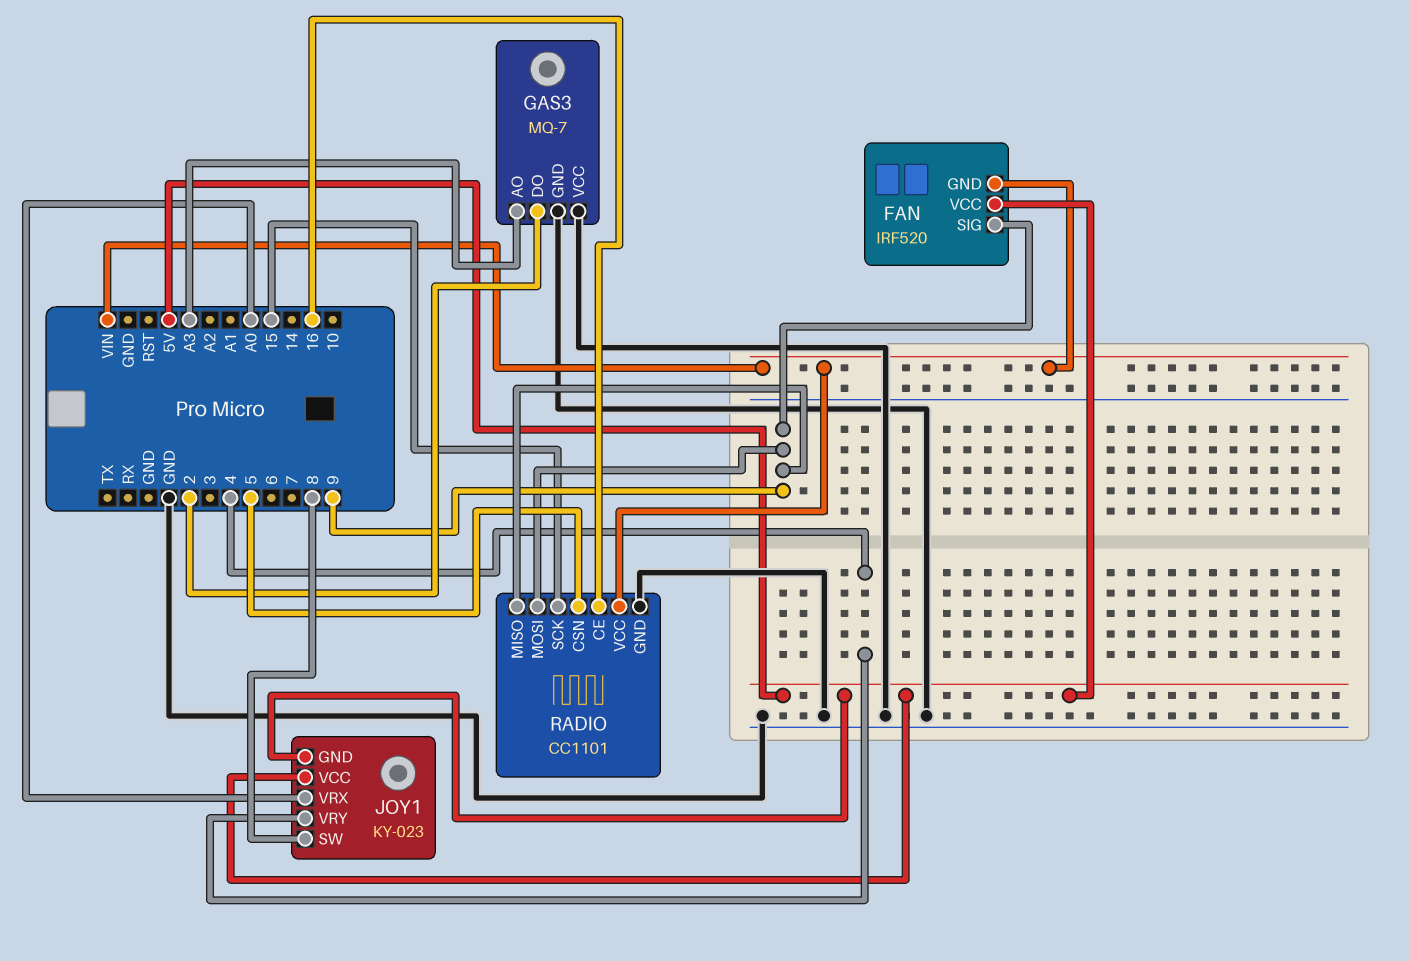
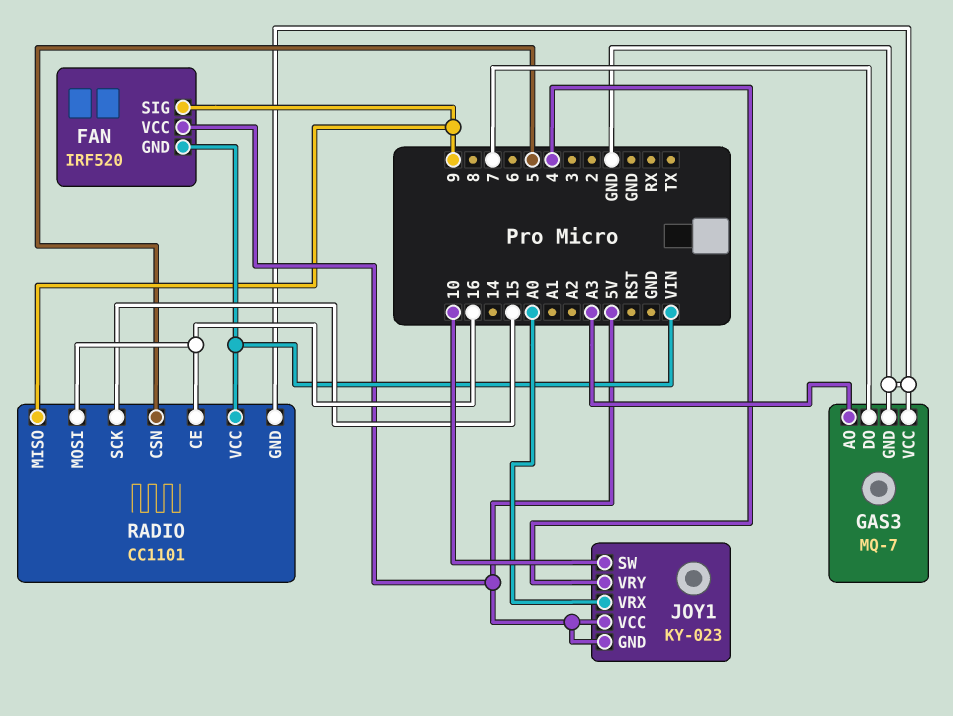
GAS3 pin DO: 2 -> 7
JOY1 pin SW: 8 -> 10
RADIO pin MOSI: 9 -> 16

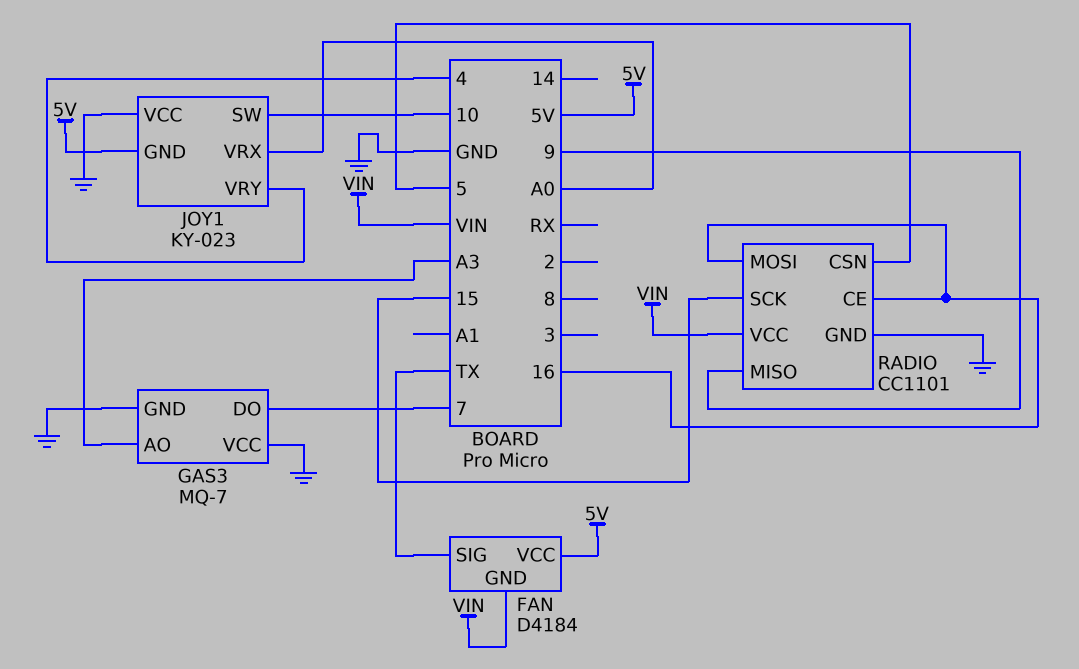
FAN: IRF520 -> D4184
FAN pin SIG: 9 -> TX
JOY1 pin VCC: 5V -> GND

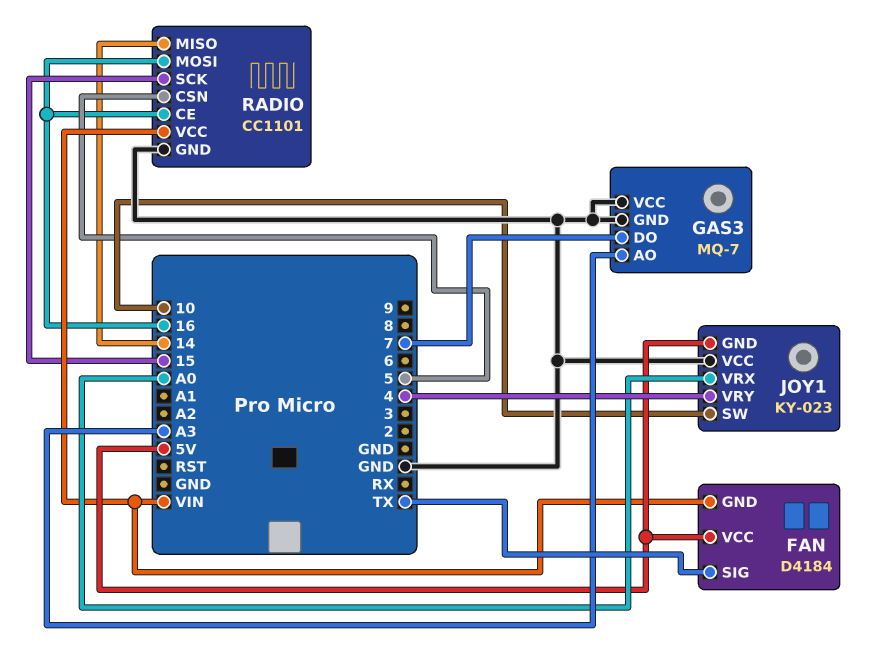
RADIO pin MISO: 9 -> 14

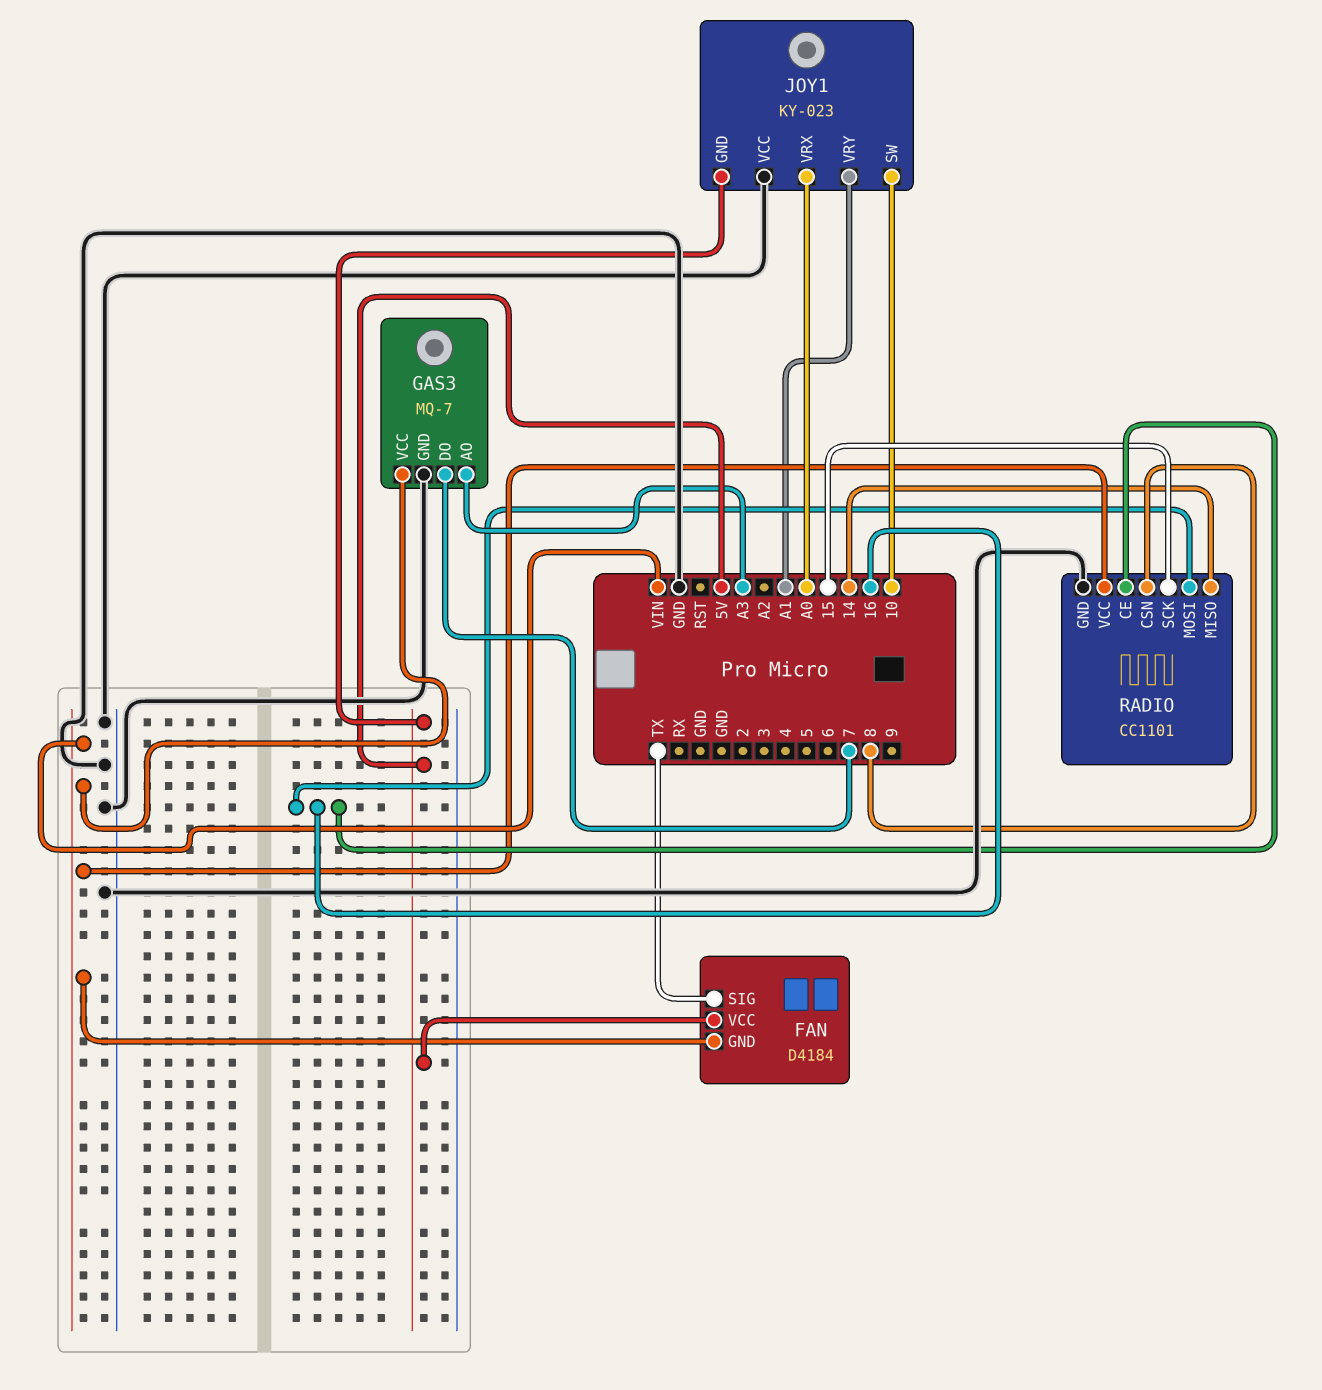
GAS3 pin VCC: GND -> VIN
JOY1 pin VRY: 4 -> A1
RADIO pin CSN: 5 -> 8

